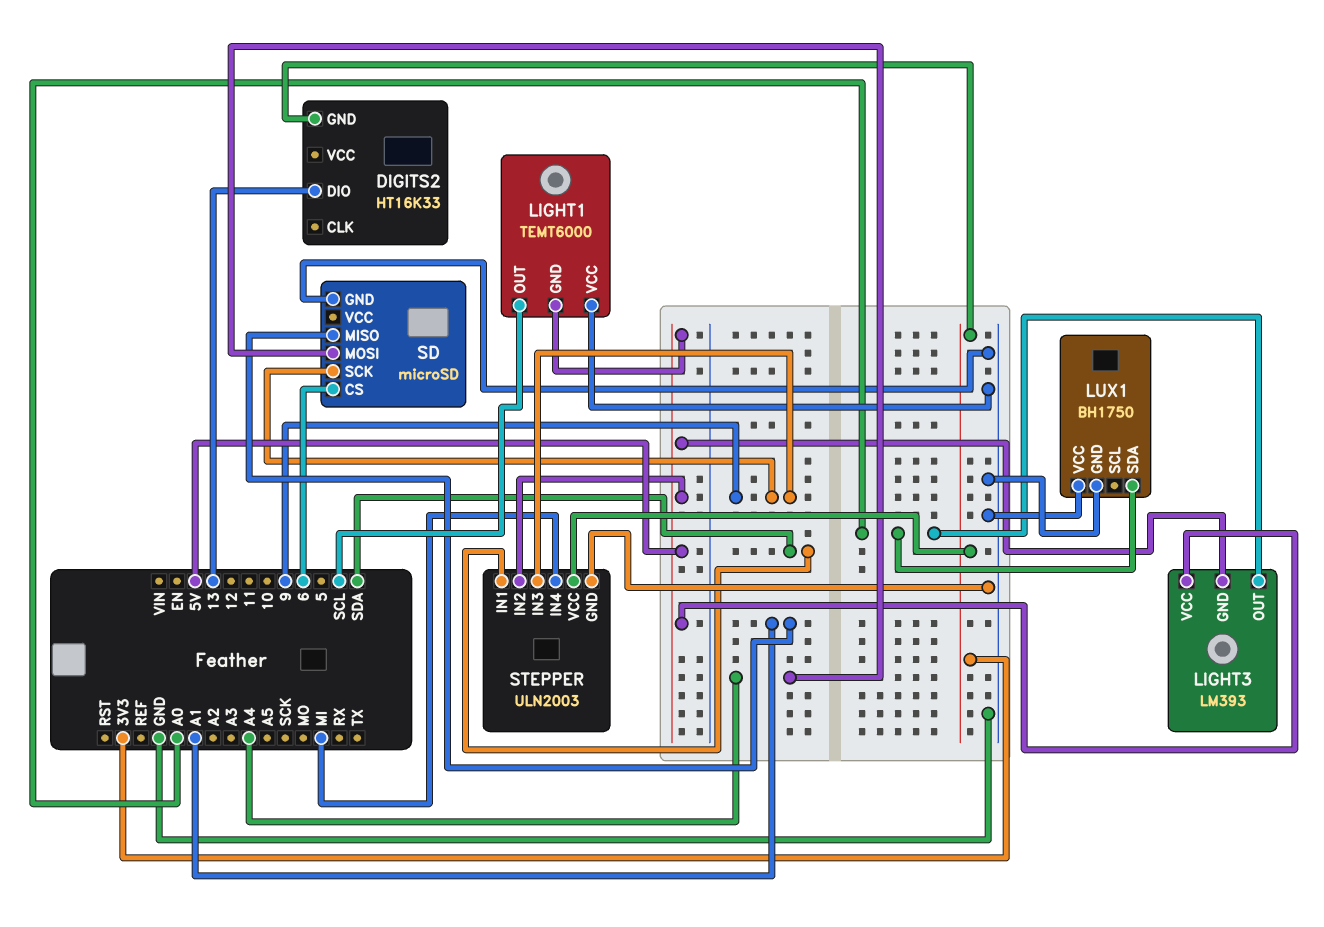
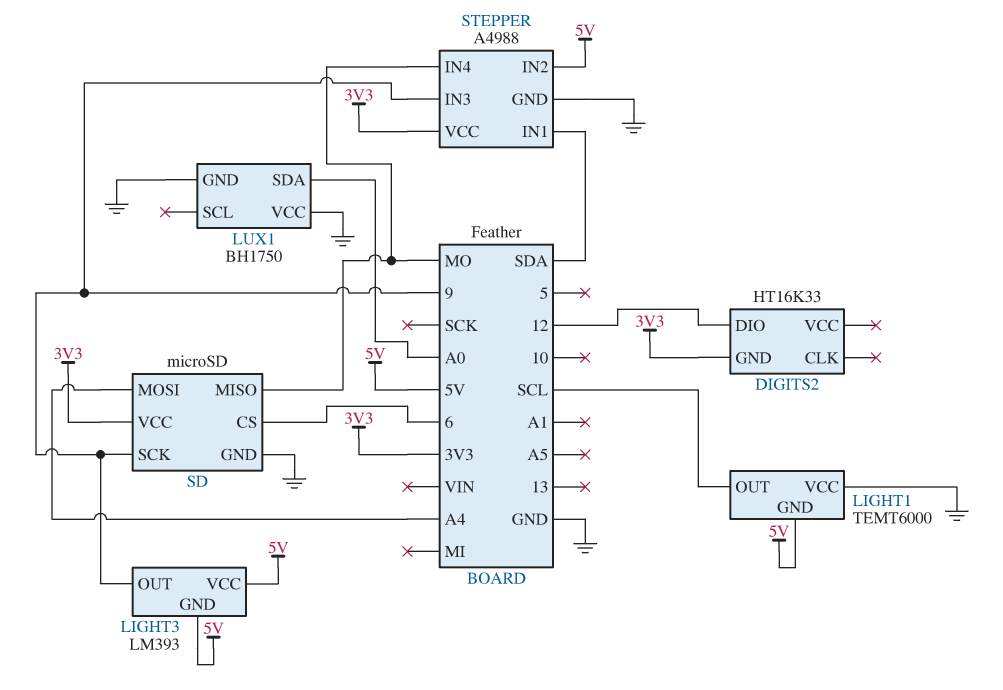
DIGITS2 pin DIO: 13 -> 12
LIGHT3 pin OUT: A0 -> 9
SD pin MISO: A1 -> MO
SD pin VCC: none -> 3V3
STEPPER: ULN2003 -> A4988
STEPPER pin IN4: MI -> MO

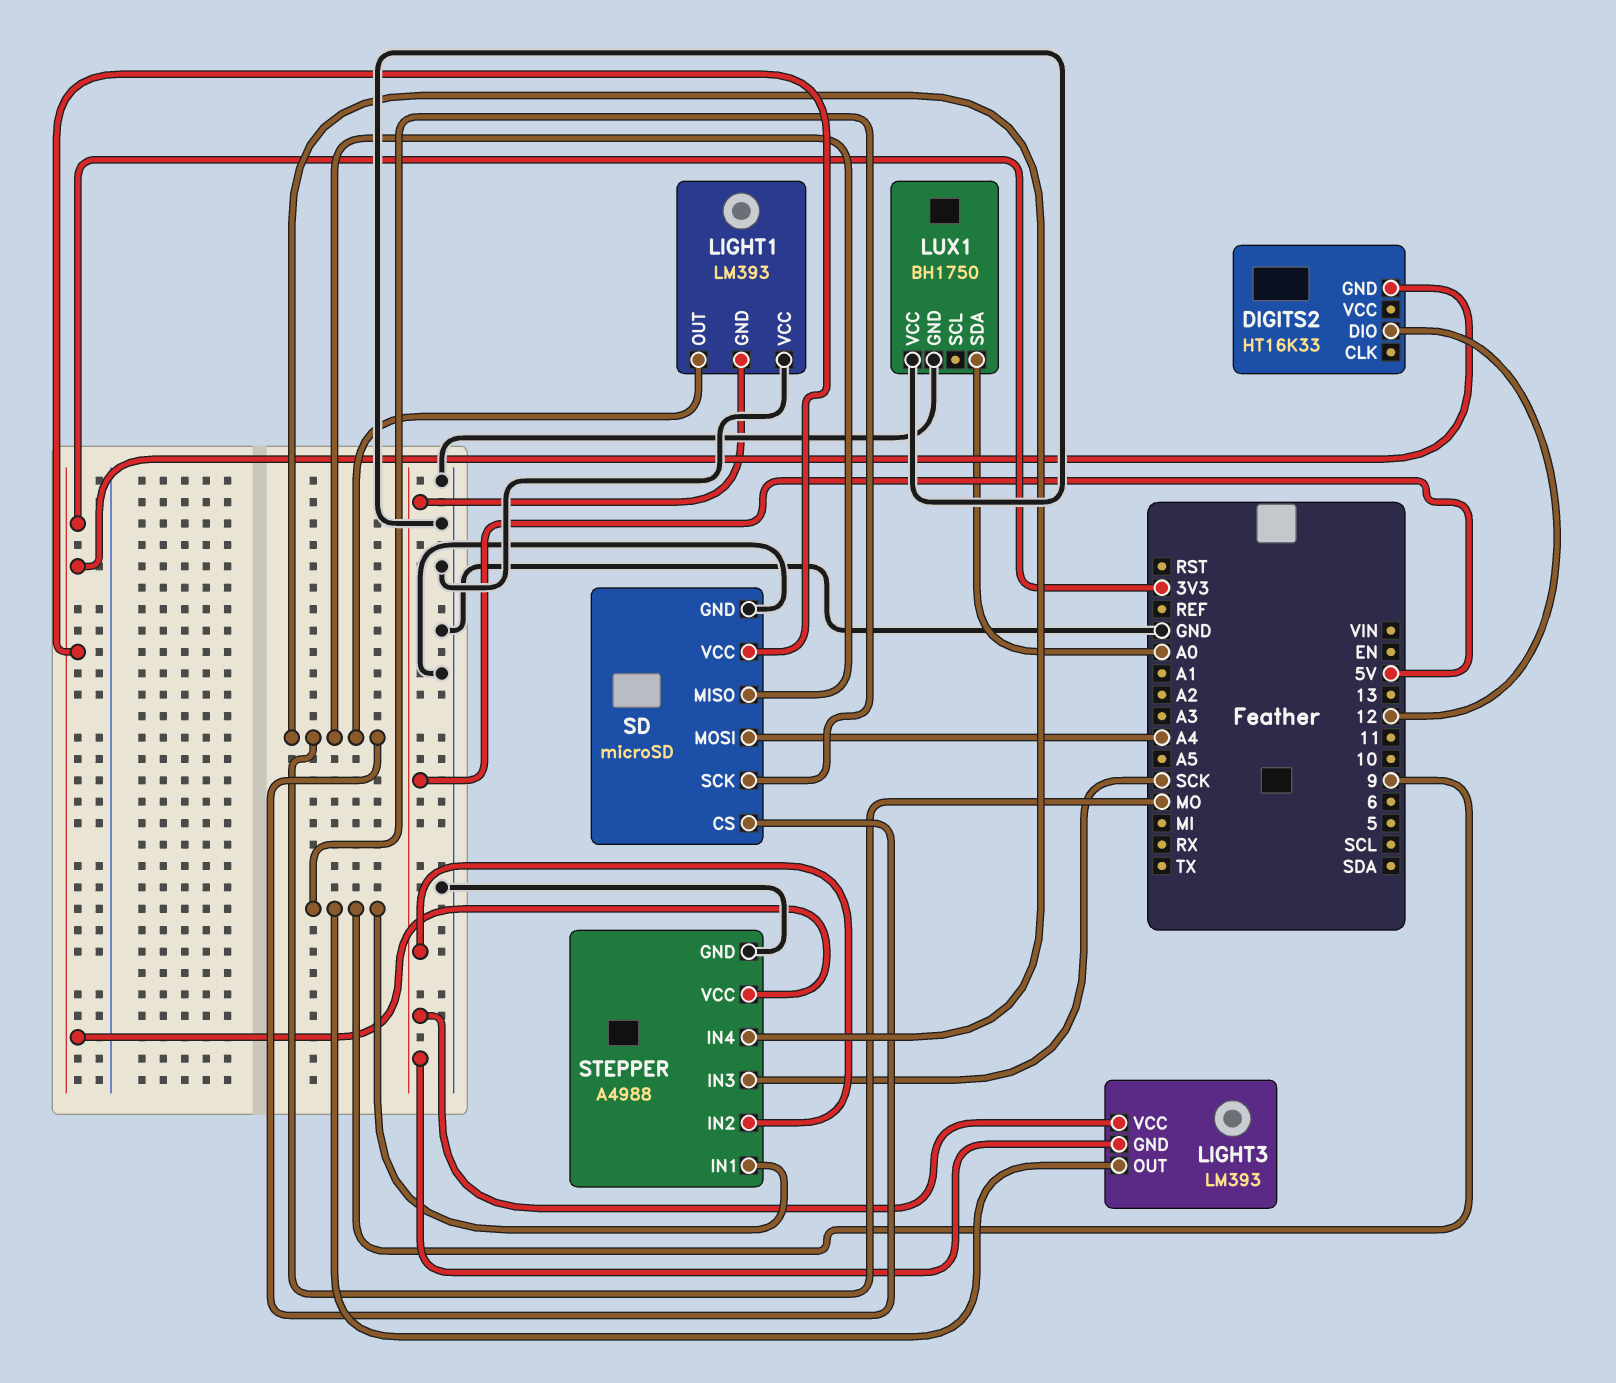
LIGHT1: TEMT6000 -> LM393
LIGHT1 pin OUT: SCL -> MO
SD pin CS: 6 -> MO
STEPPER pin IN1: SDA -> 9
STEPPER pin IN3: 9 -> SCK

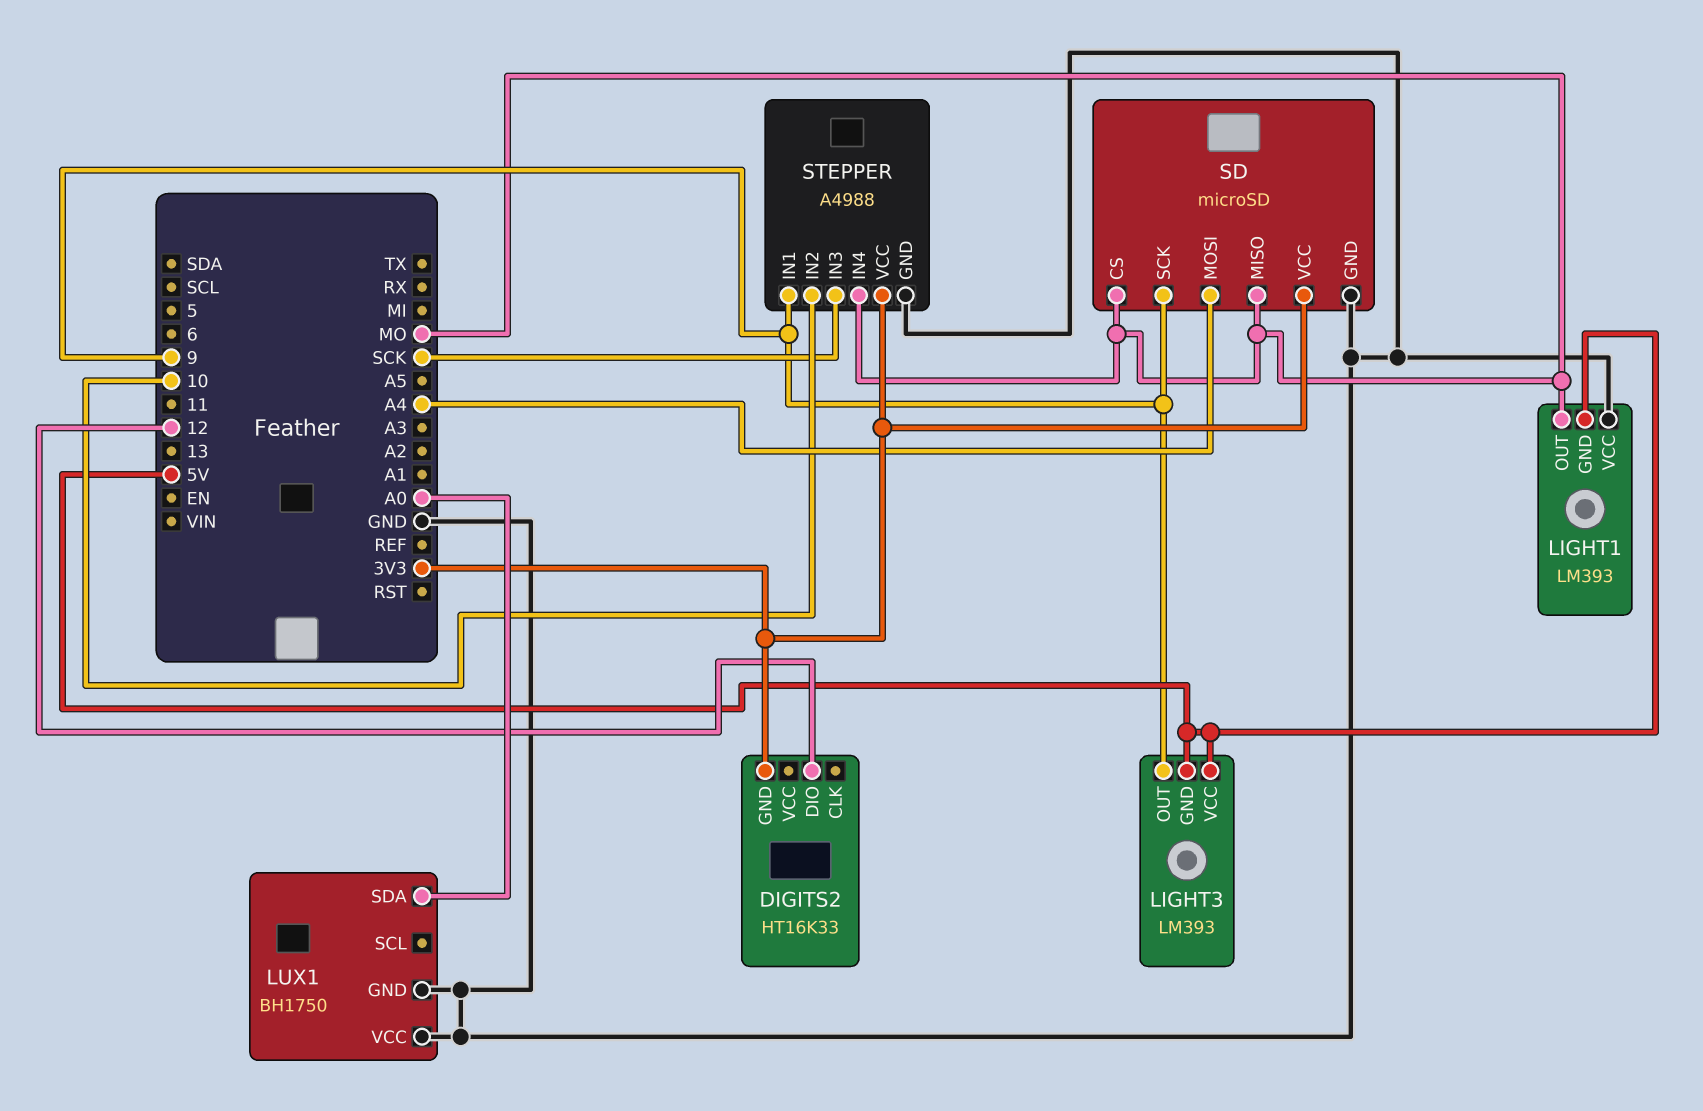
STEPPER pin IN2: 5V -> 10

